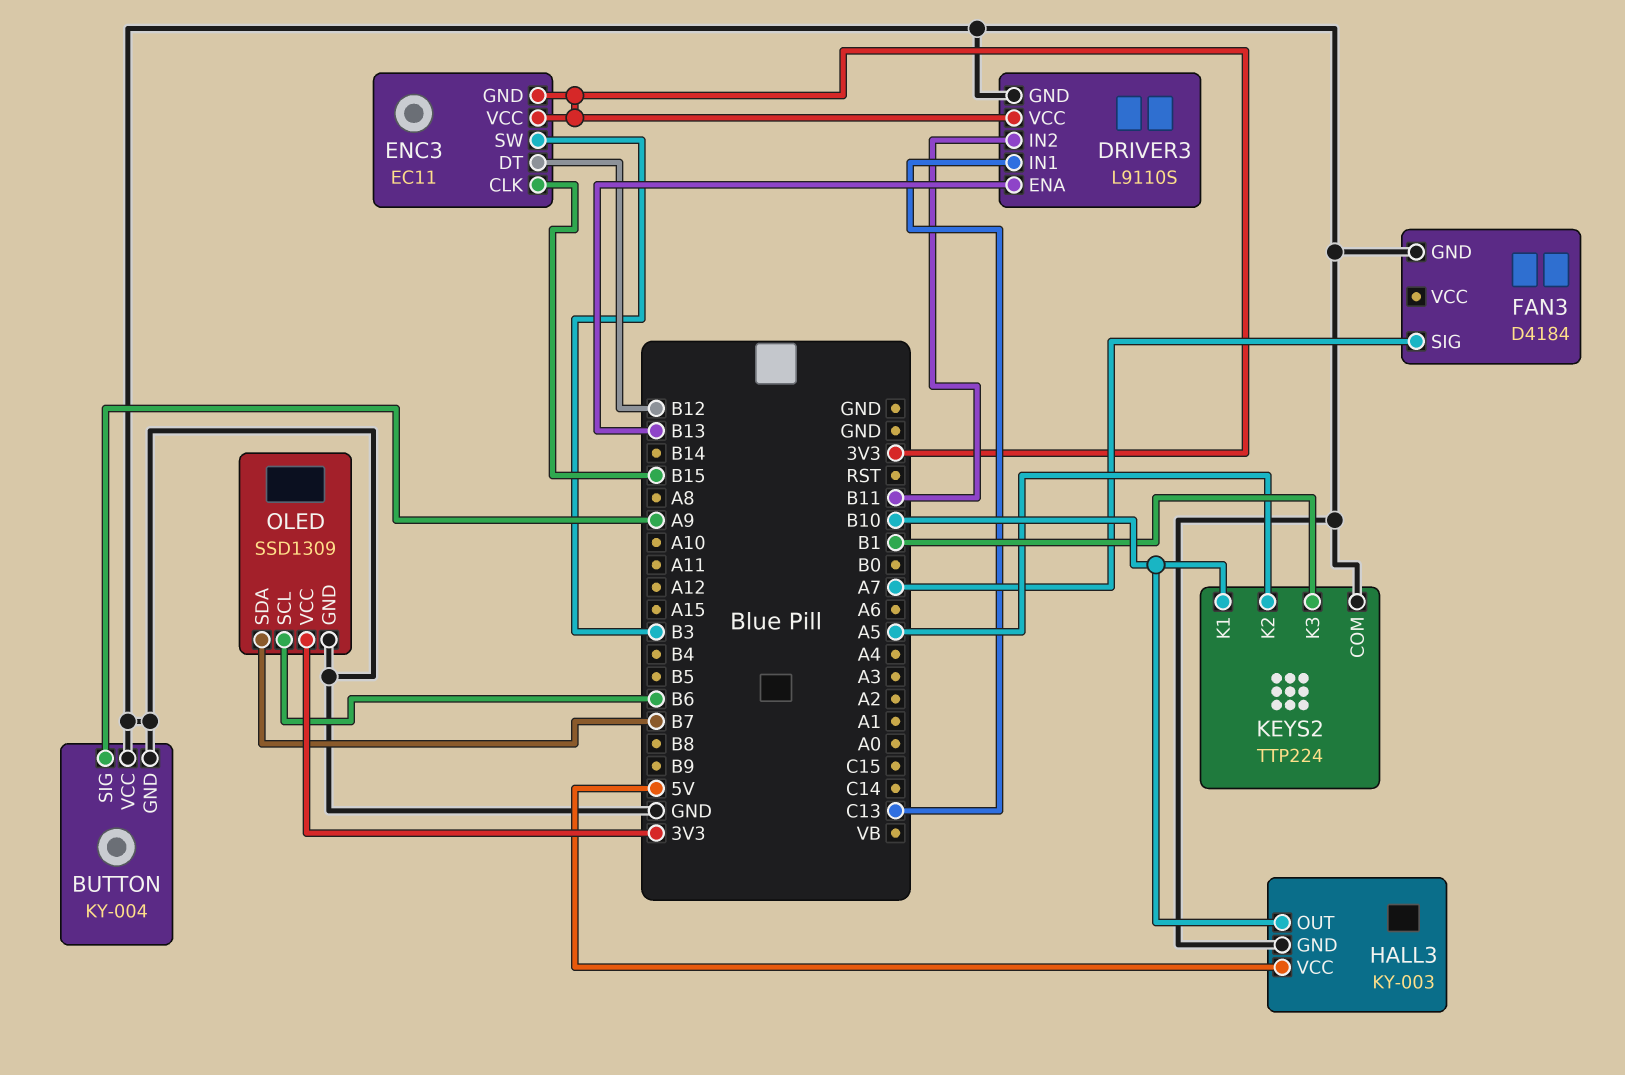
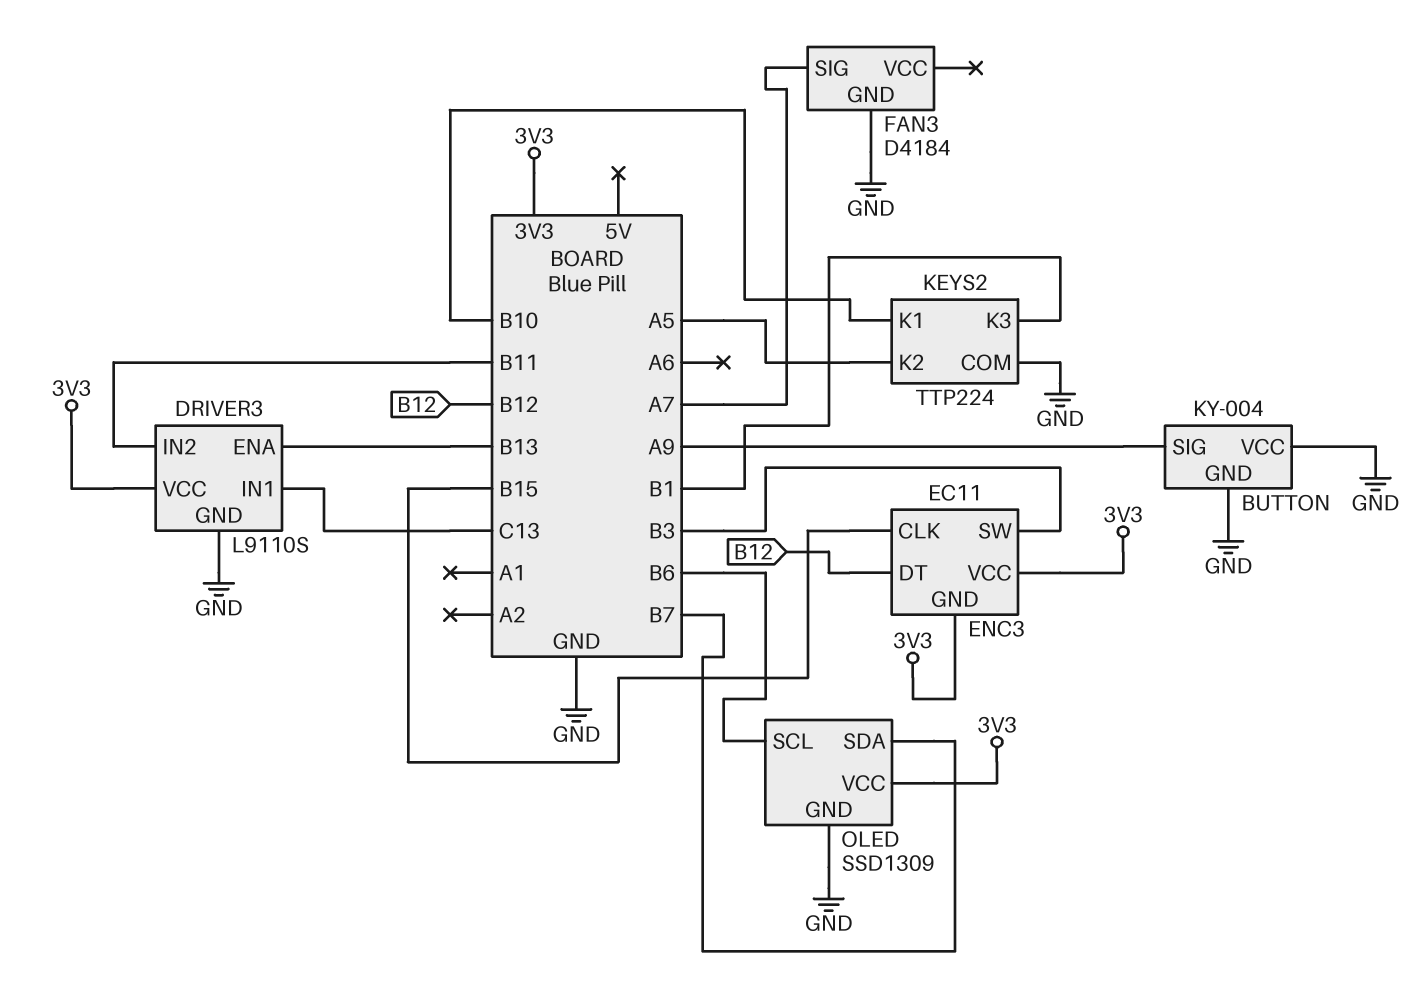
HALL3: KY-003 -> none
HALL3 pin GND: GND -> none
HALL3 pin OUT: B10 -> none
HALL3 pin VCC: 5V -> none

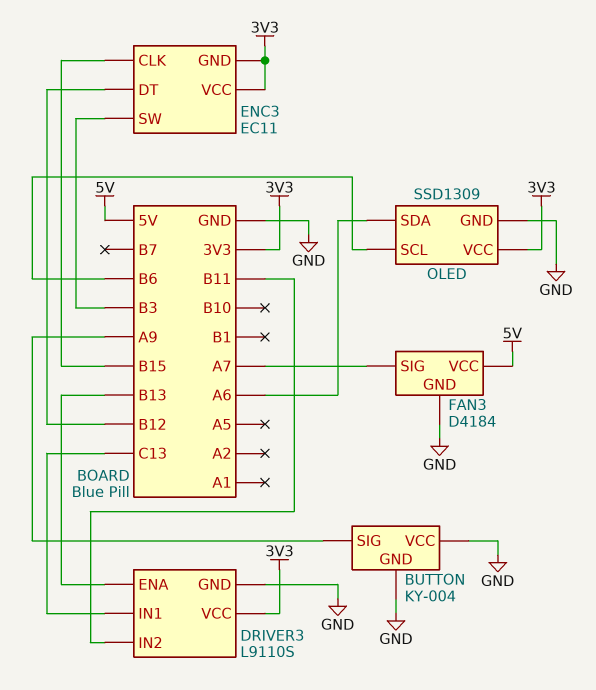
FAN3 pin VCC: none -> 5V
KEYS2: TTP224 -> none
KEYS2 pin COM: GND -> none
KEYS2 pin K1: B10 -> none
KEYS2 pin K2: A5 -> none
KEYS2 pin K3: B1 -> none
OLED pin SDA: B7 -> A6

